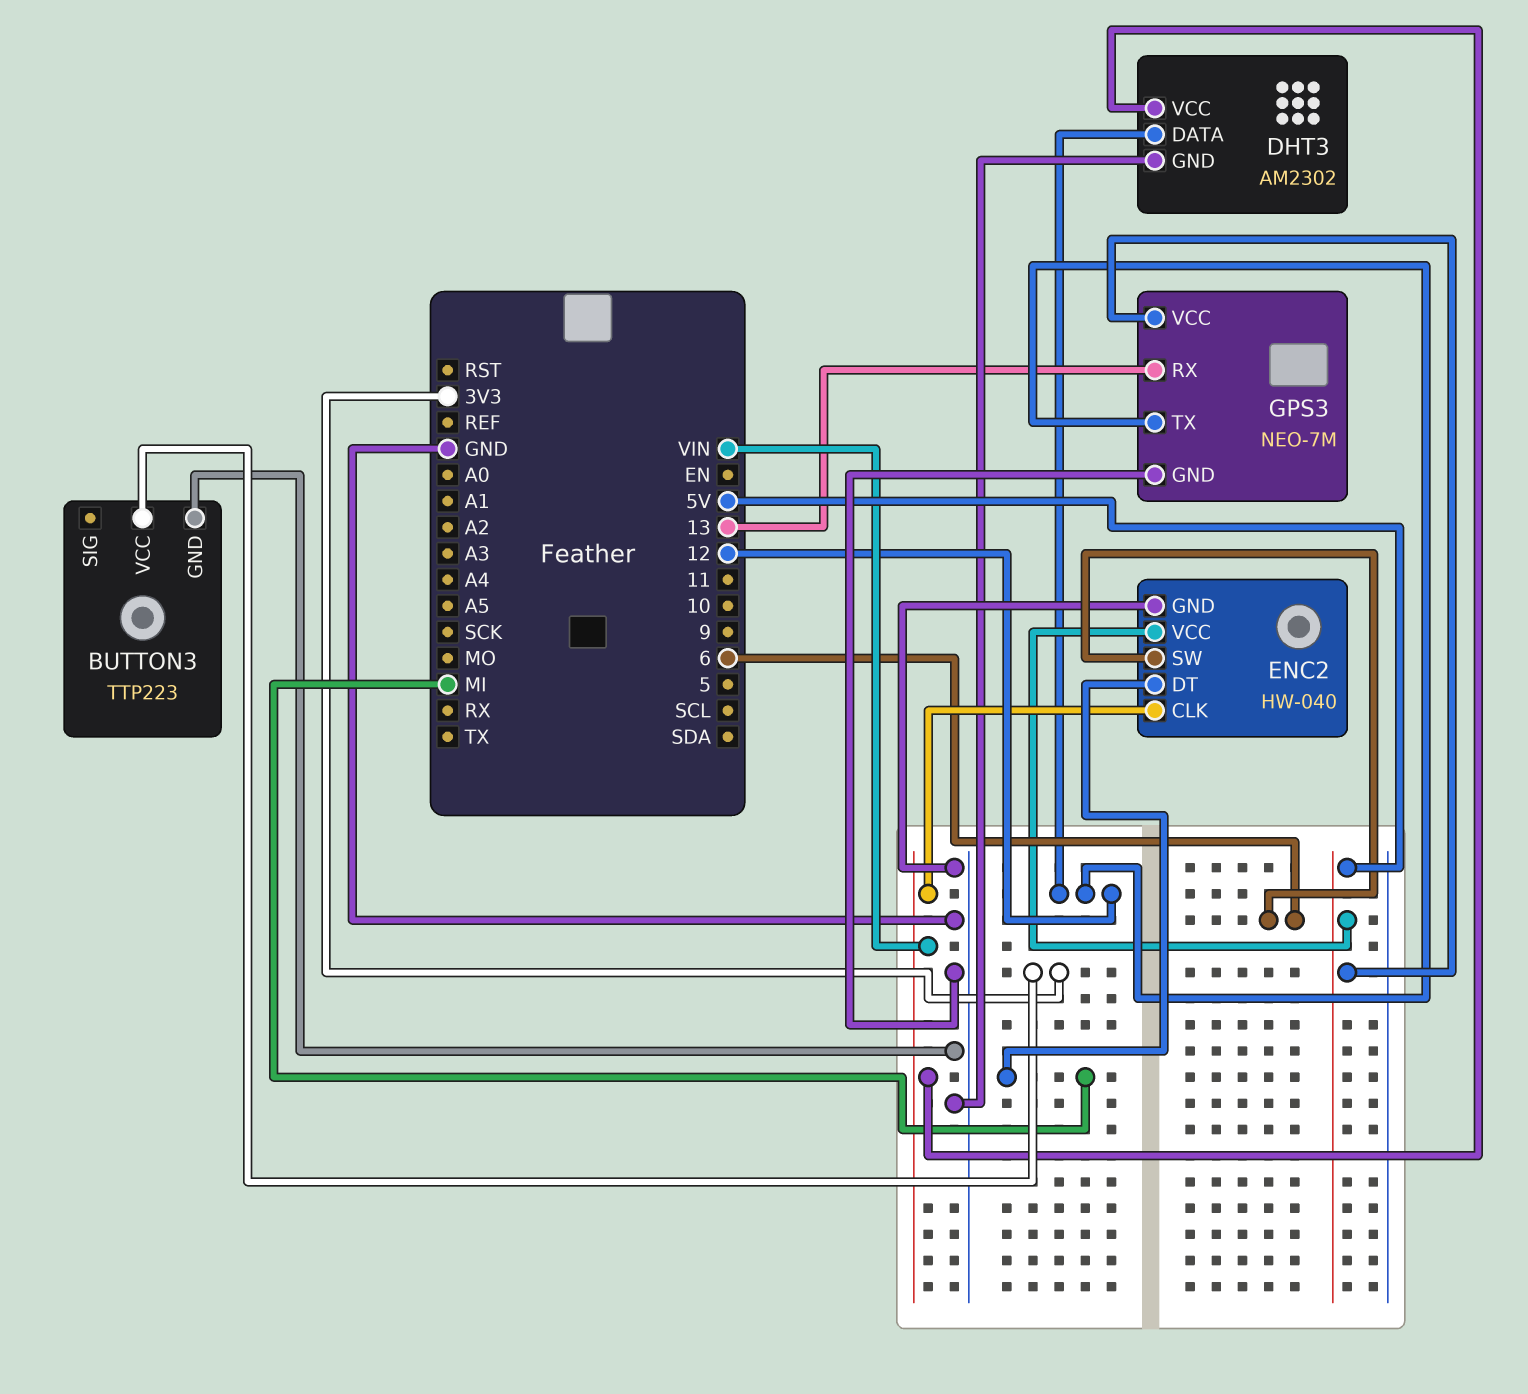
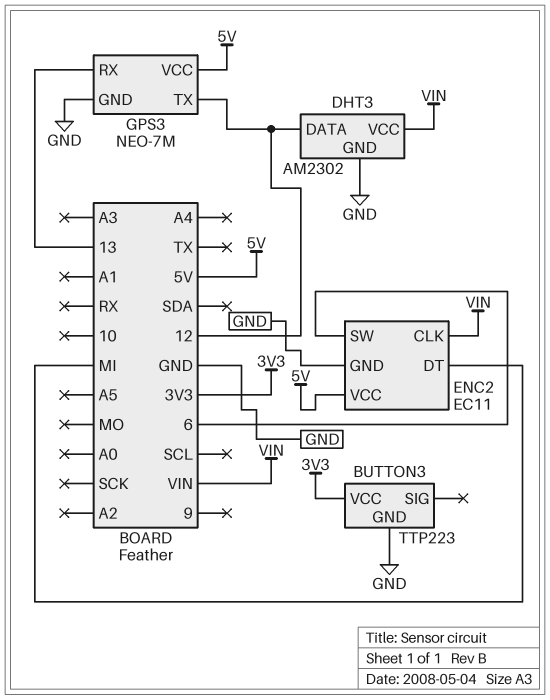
ENC2: HW-040 -> EC11

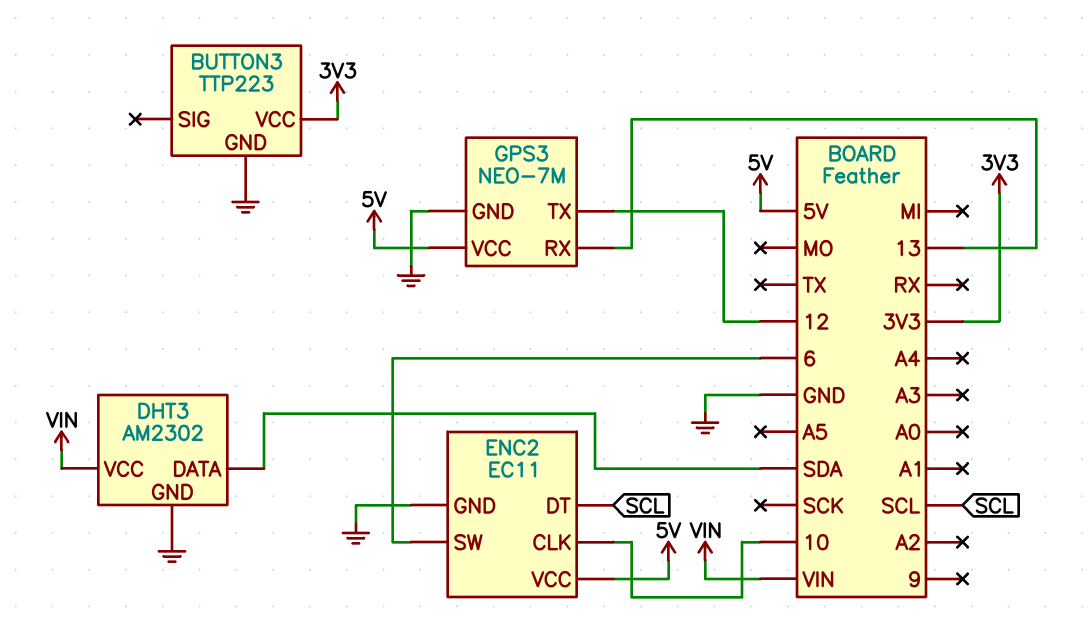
DHT3 pin DATA: 12 -> SDA
ENC2 pin CLK: VIN -> 10
ENC2 pin DT: MI -> SCL

